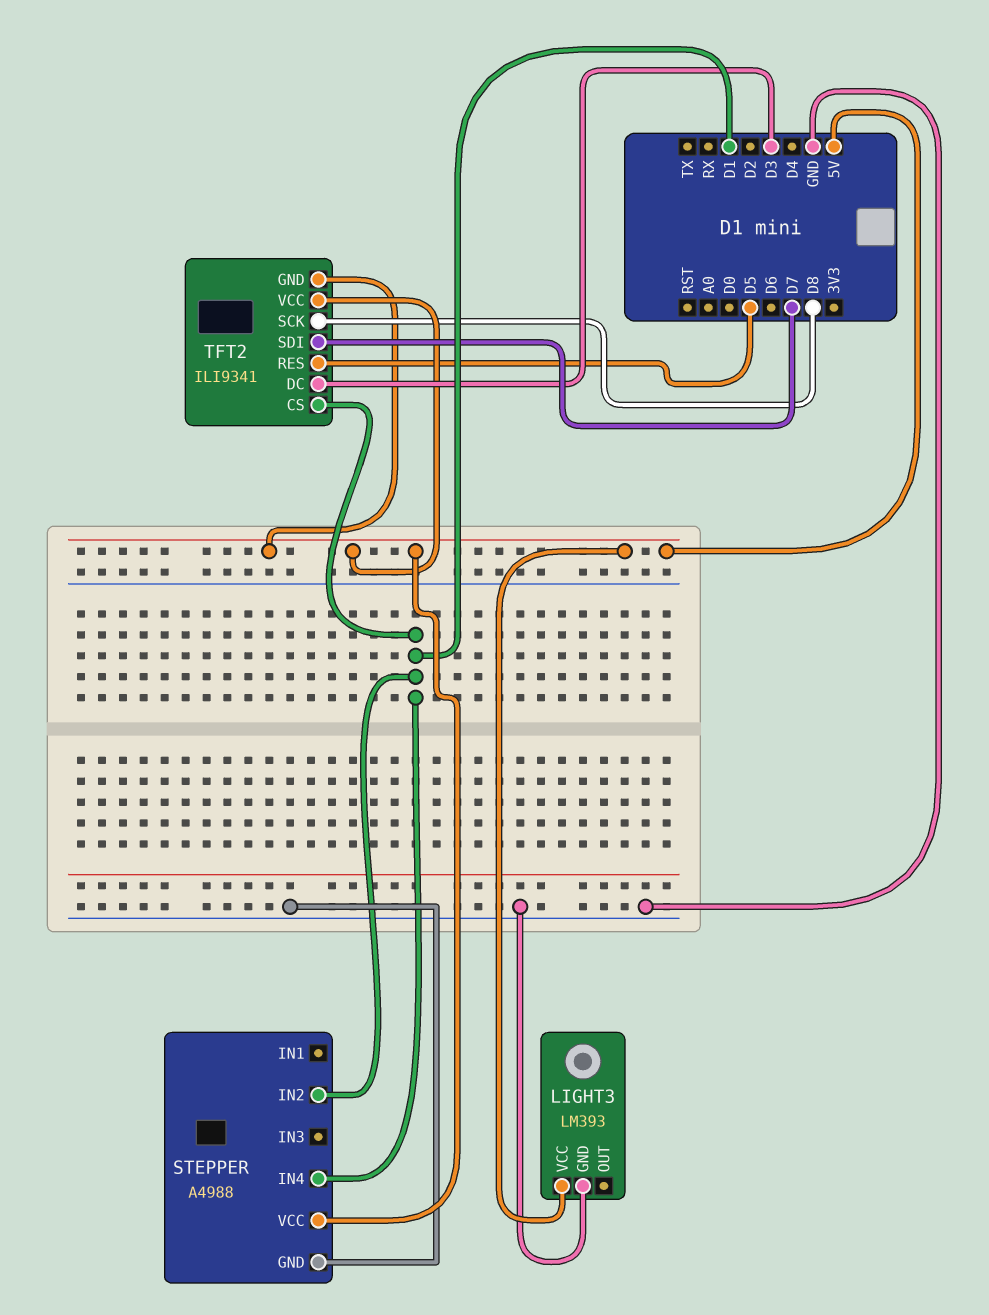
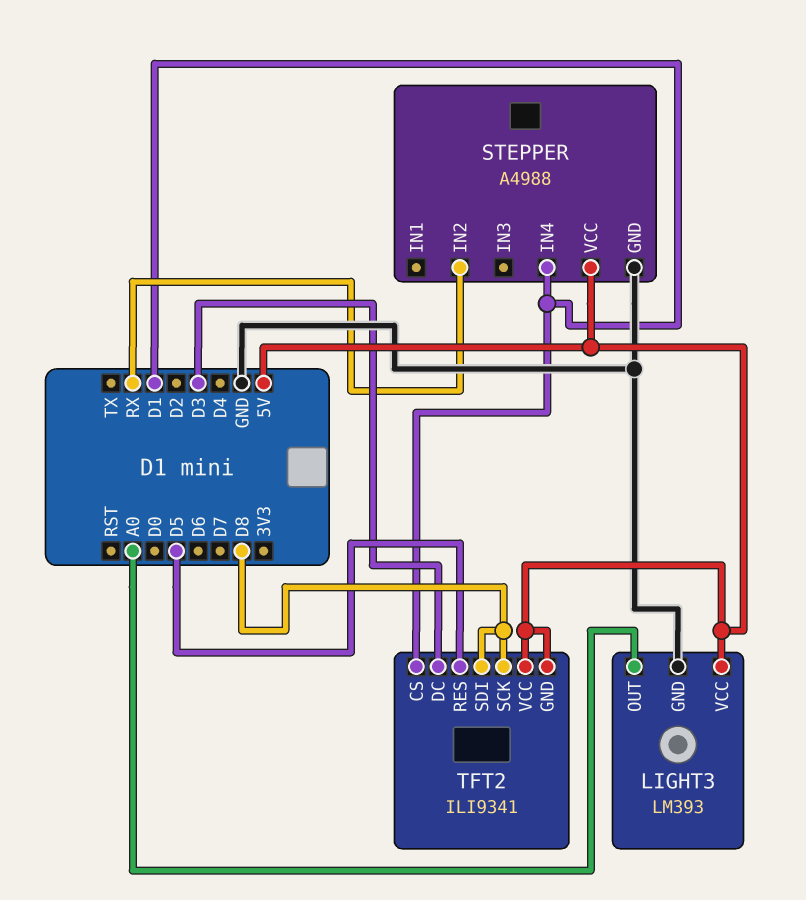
LIGHT3 pin OUT: none -> A0
STEPPER pin IN2: D1 -> RX
TFT2 pin SDI: D7 -> D8

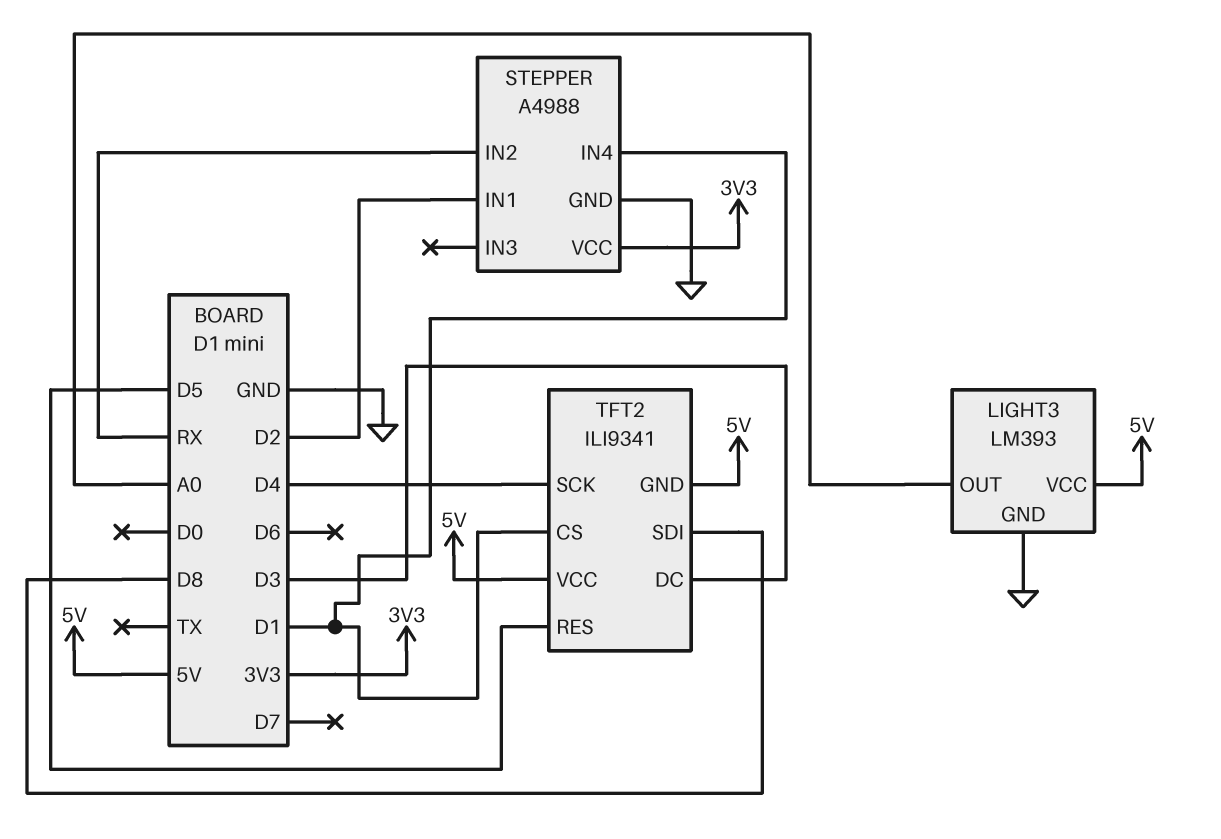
STEPPER pin IN1: none -> D2
STEPPER pin VCC: 5V -> 3V3
TFT2 pin SCK: D8 -> D4

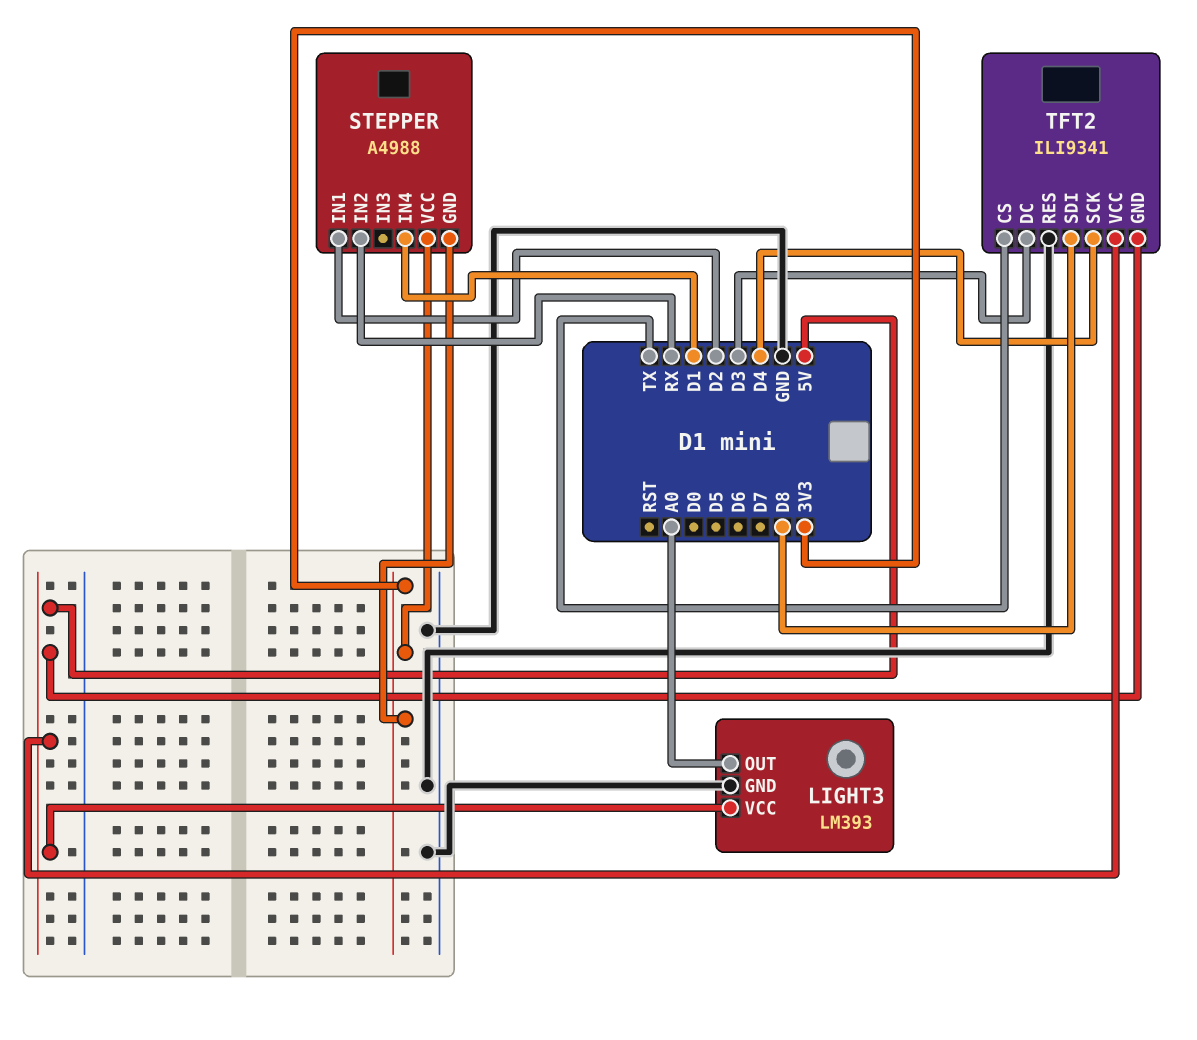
STEPPER pin GND: GND -> 3V3
TFT2 pin CS: D1 -> TX
TFT2 pin RES: D5 -> GND

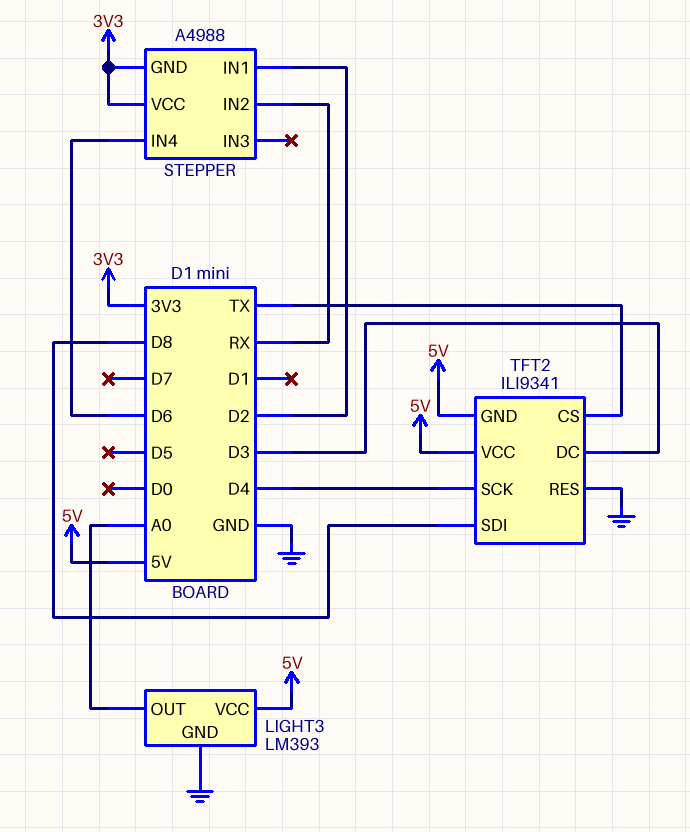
STEPPER pin IN4: D1 -> D6

